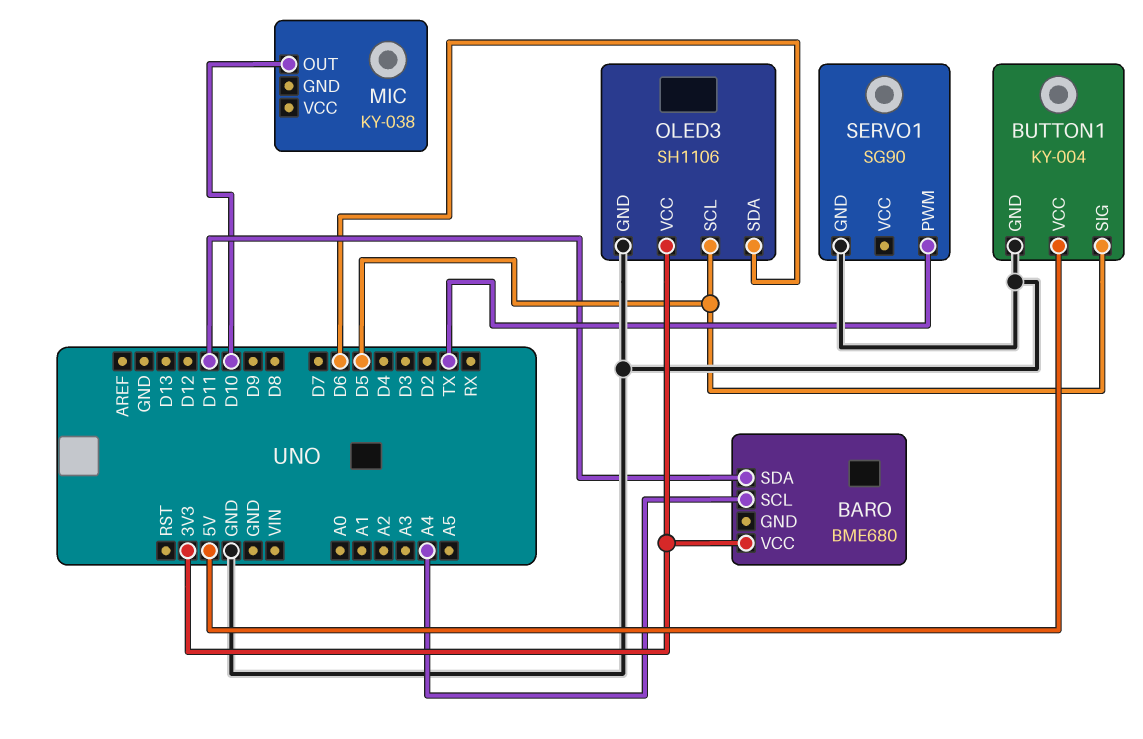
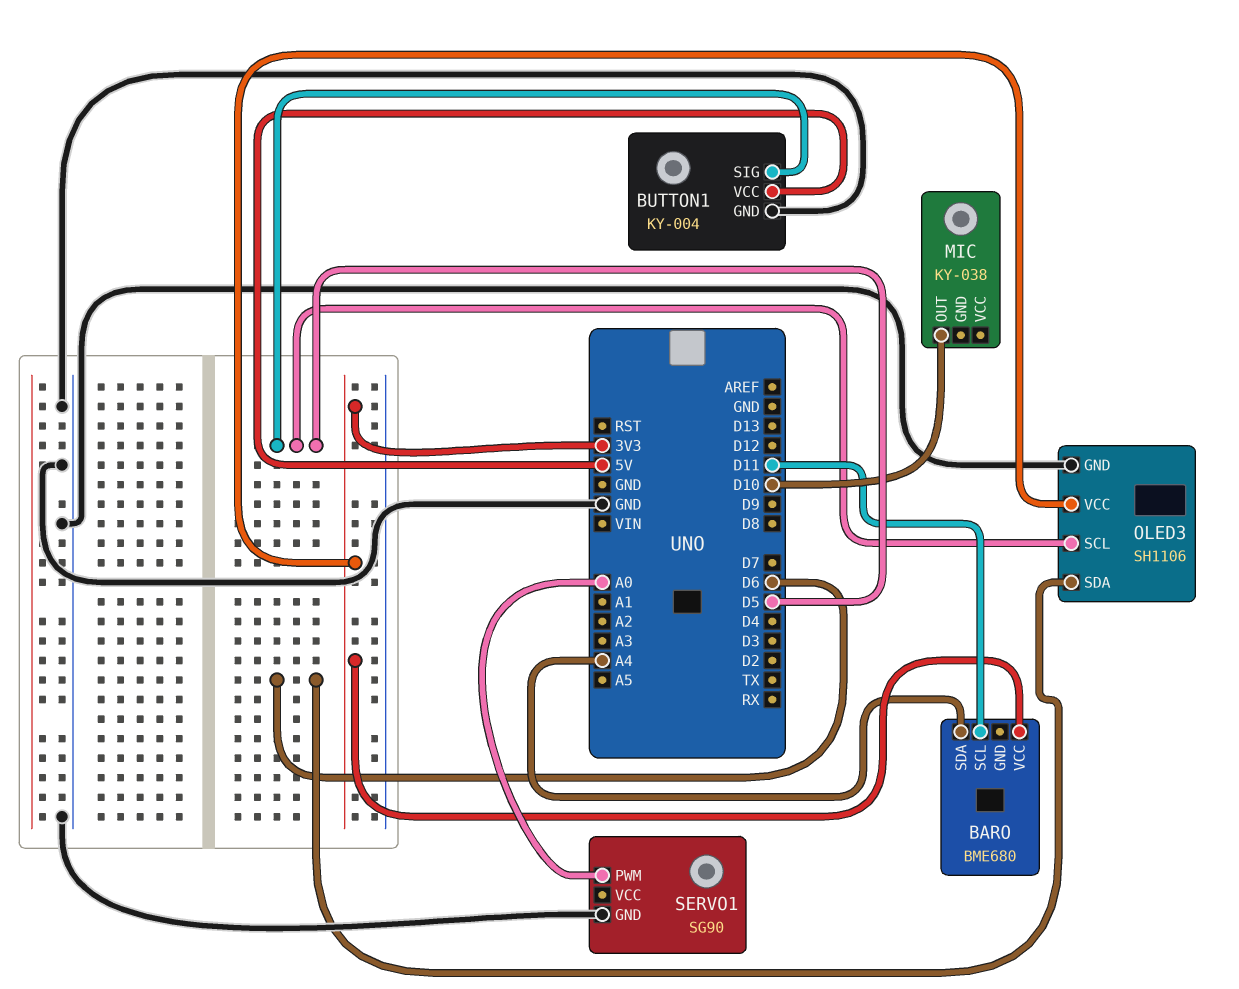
BARO pin SCL: A4 -> D11
BARO pin SDA: D11 -> A4
SERVO1 pin PWM: TX -> A0

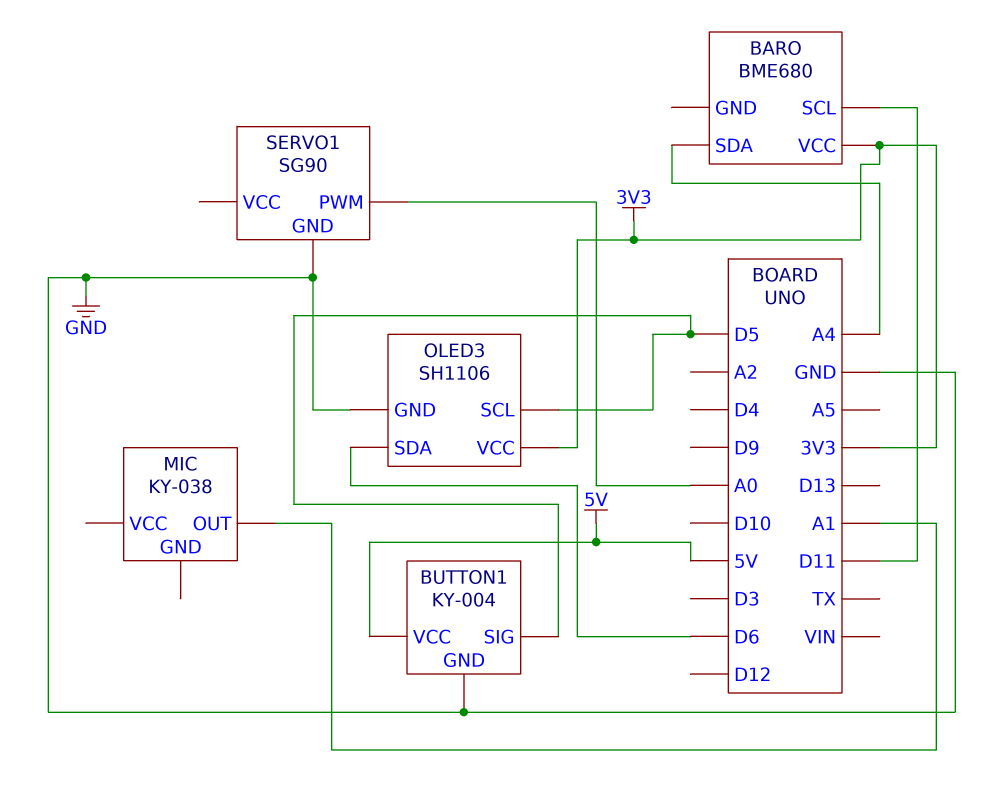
MIC pin OUT: D10 -> A1

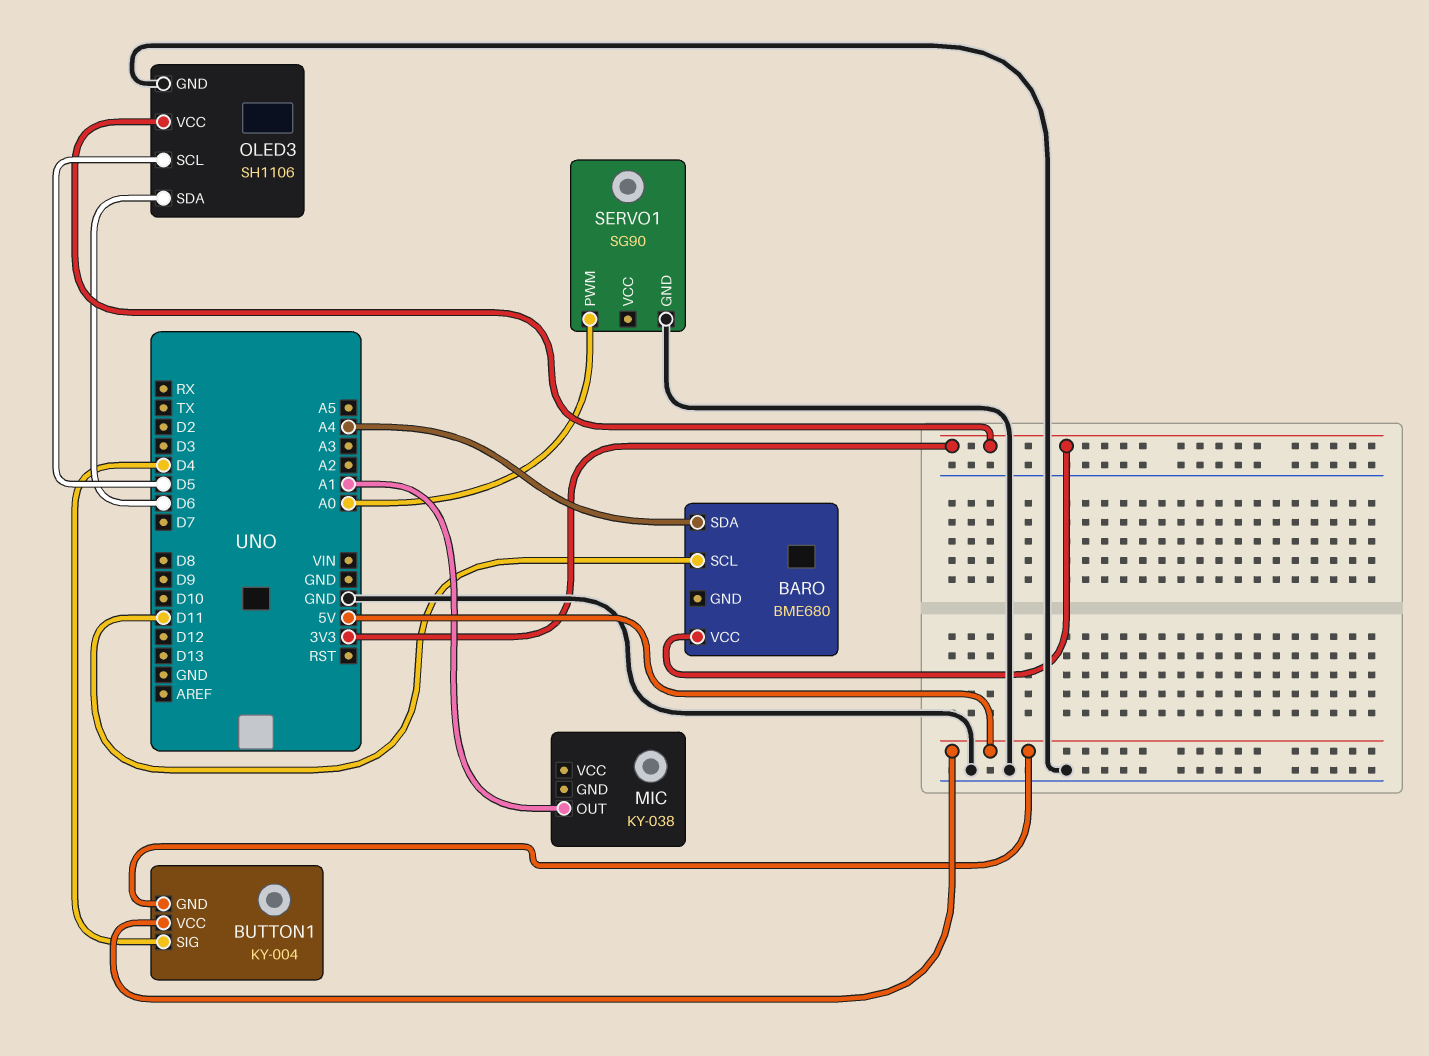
BUTTON1 pin GND: GND -> 5V
BUTTON1 pin SIG: D5 -> D4

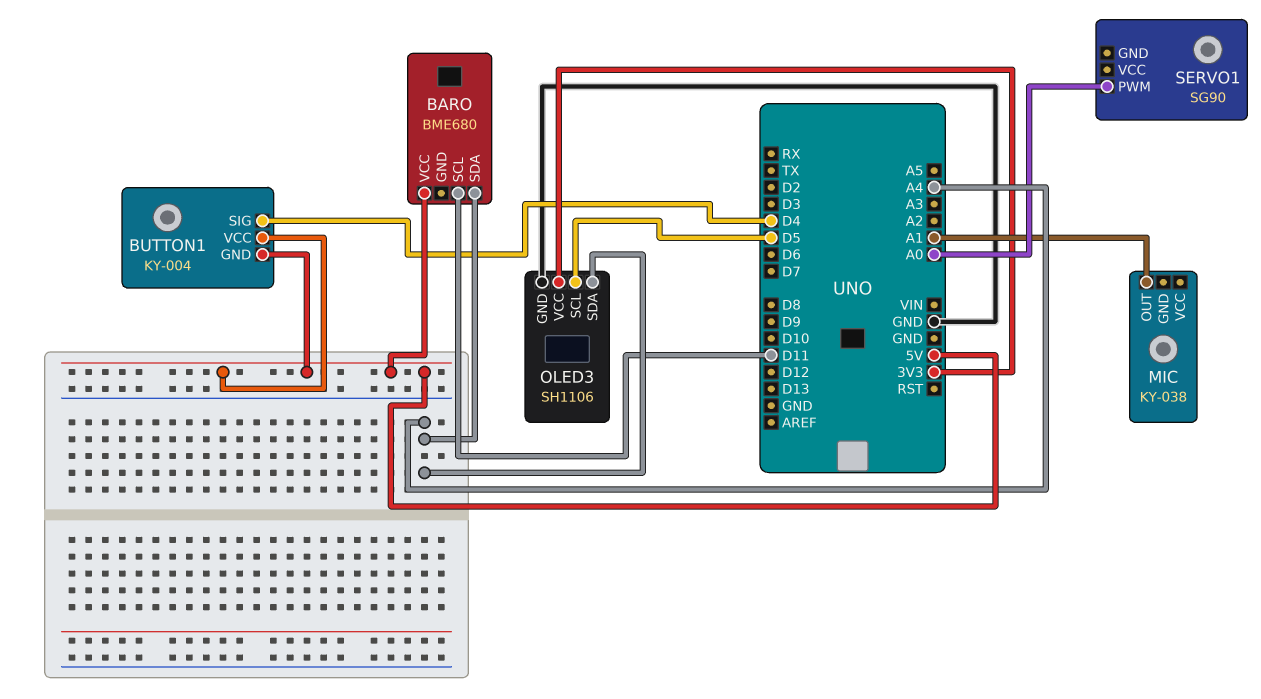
BARO pin VCC: 3V3 -> 5V
OLED3 pin SDA: D6 -> A4
SERVO1 pin GND: GND -> none

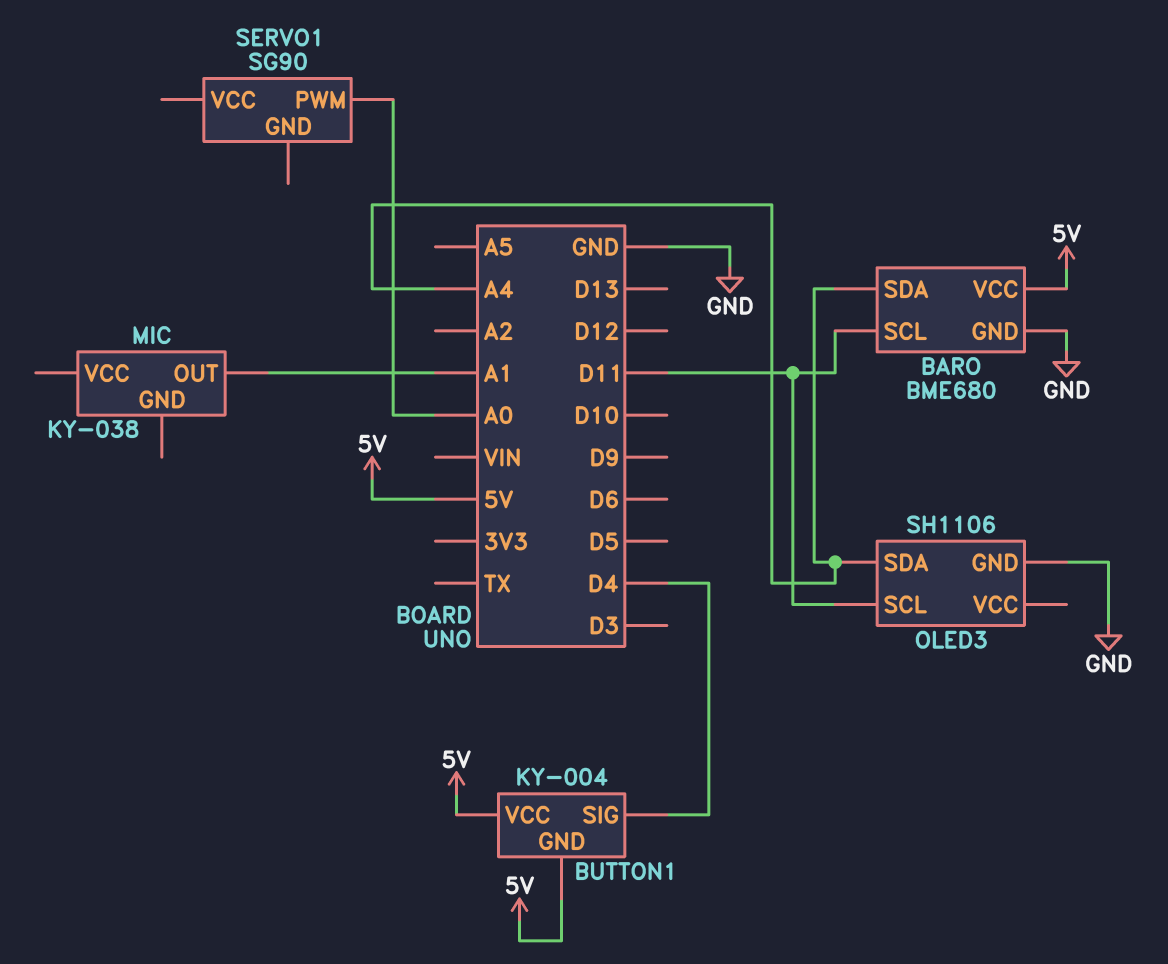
BARO pin GND: none -> GND
OLED3 pin SCL: D5 -> D11
OLED3 pin VCC: 3V3 -> none

